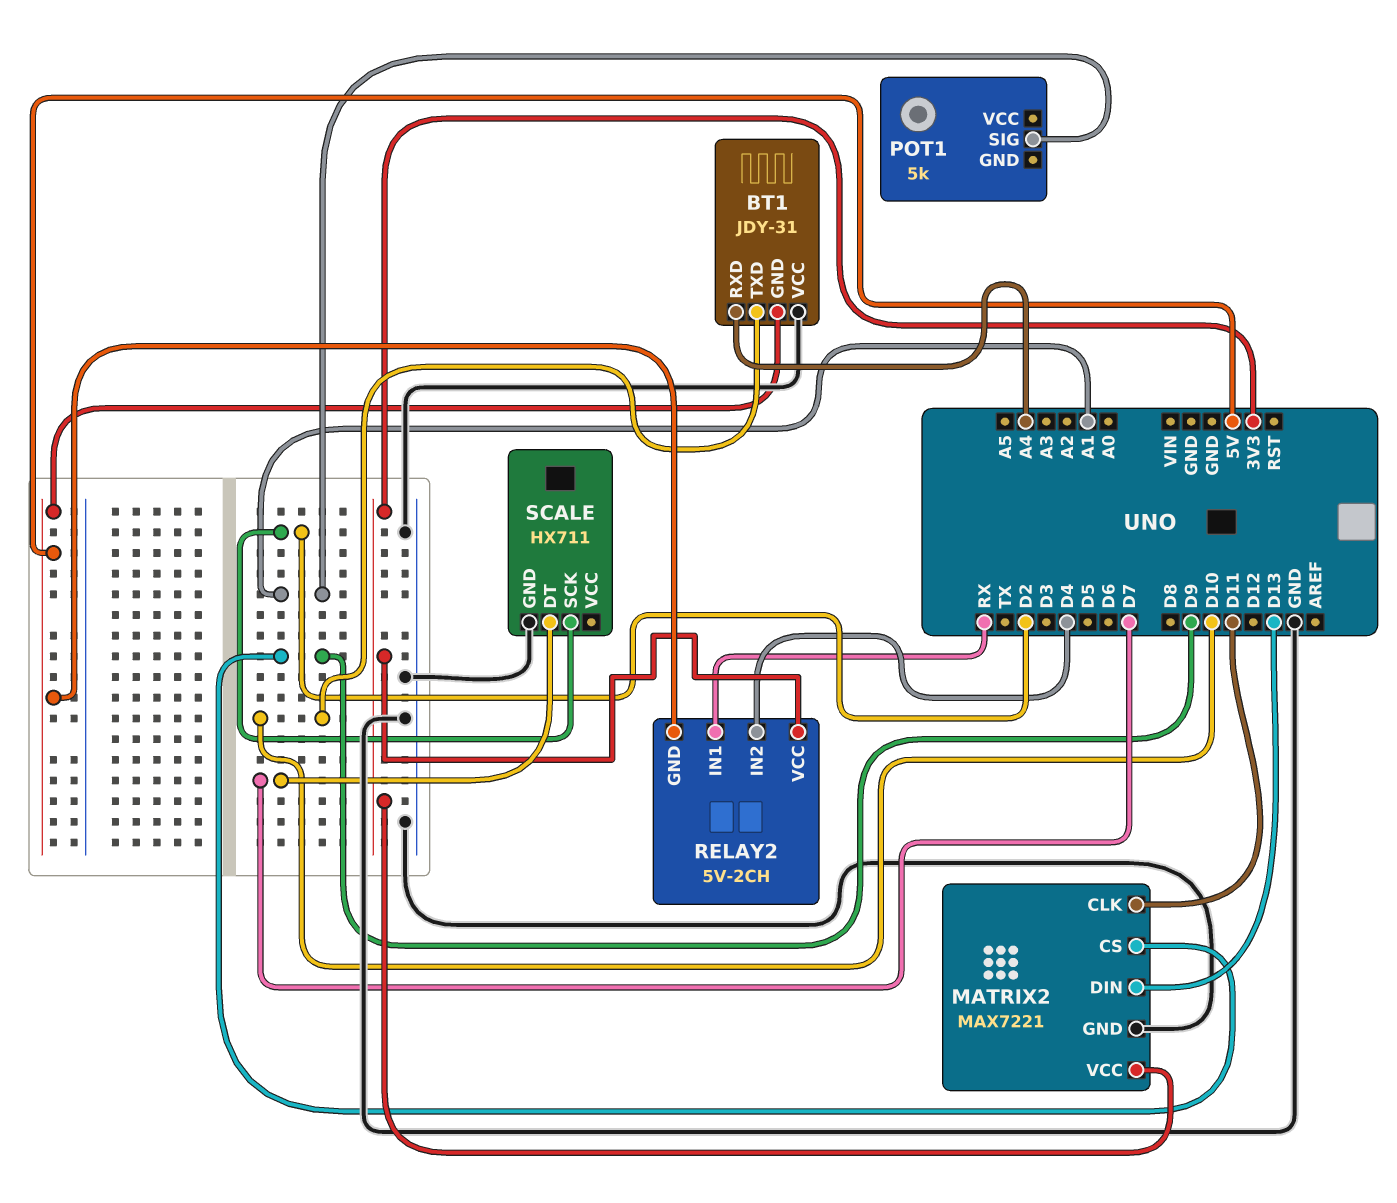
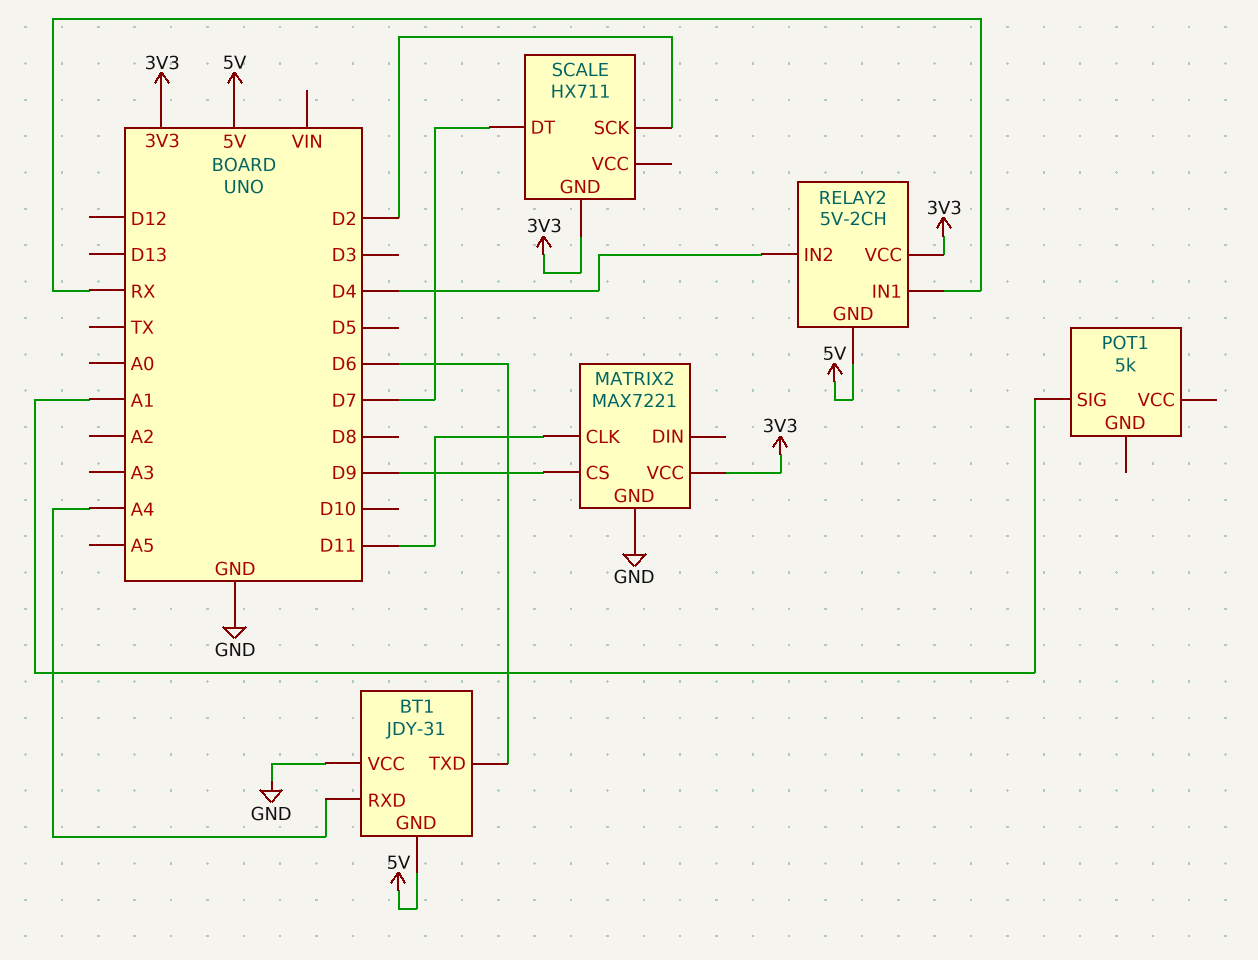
BT1 pin TXD: D10 -> D6
MATRIX2 pin DIN: D13 -> none
SCALE pin GND: GND -> 3V3

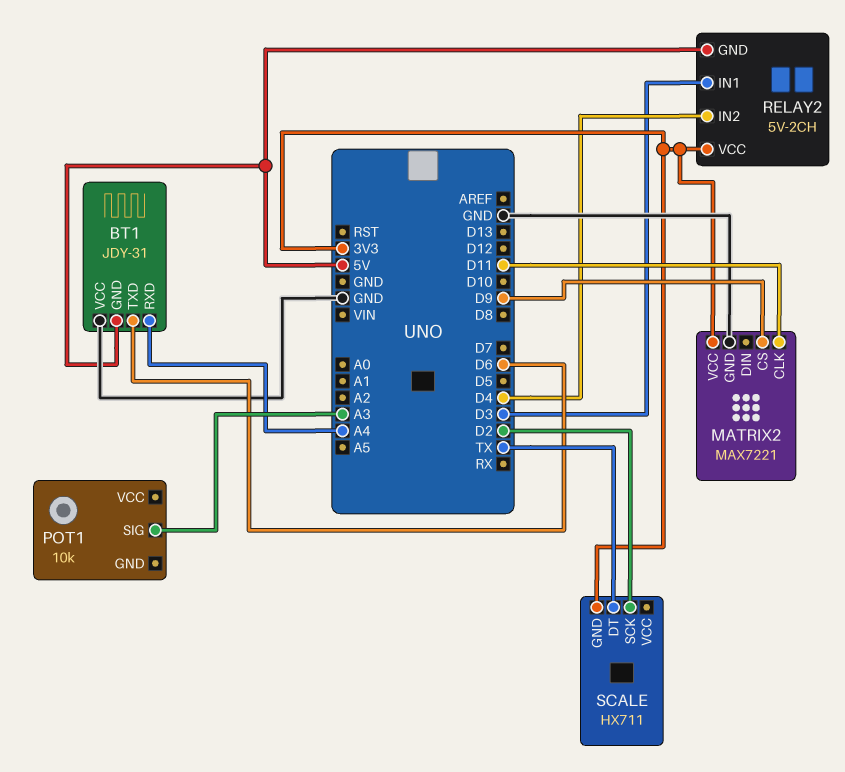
POT1: 5k -> 10k
POT1 pin SIG: A1 -> A3
RELAY2 pin IN1: RX -> D3
SCALE pin DT: D7 -> TX

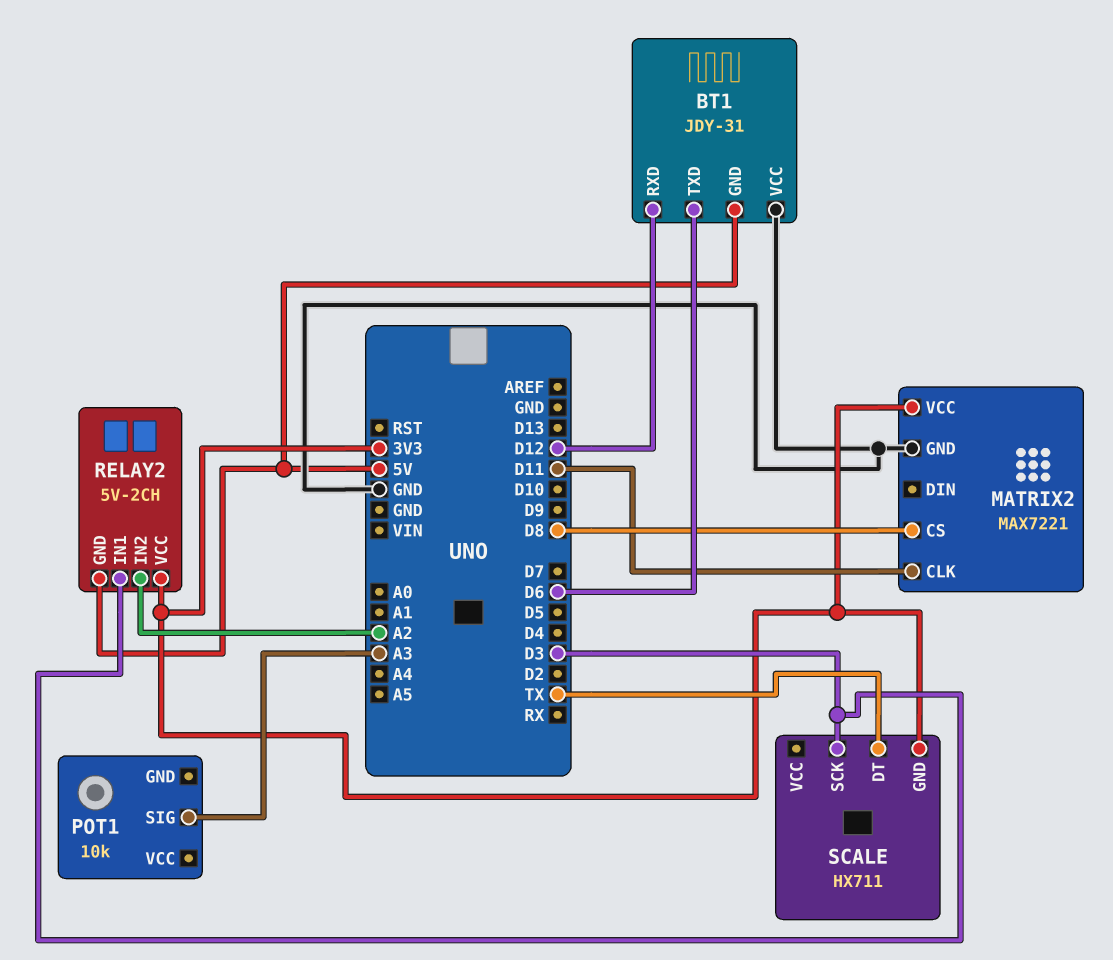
BT1 pin RXD: A4 -> D12
MATRIX2 pin CS: D9 -> D8
RELAY2 pin IN2: D4 -> A2
SCALE pin SCK: D2 -> D3

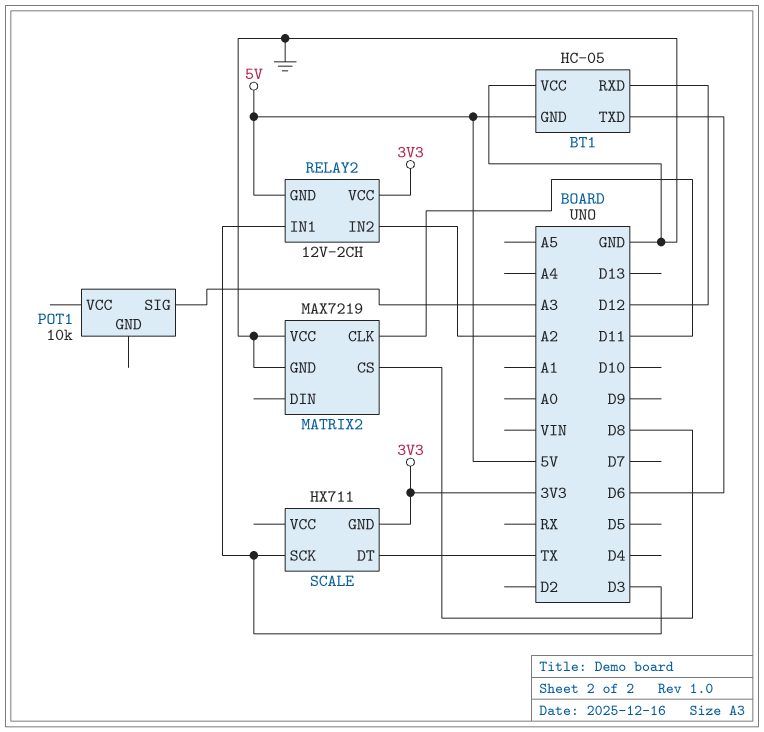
BT1: JDY-31 -> HC-05
MATRIX2: MAX7221 -> MAX7219
MATRIX2 pin VCC: 3V3 -> GND
RELAY2: 5V-2CH -> 12V-2CH

